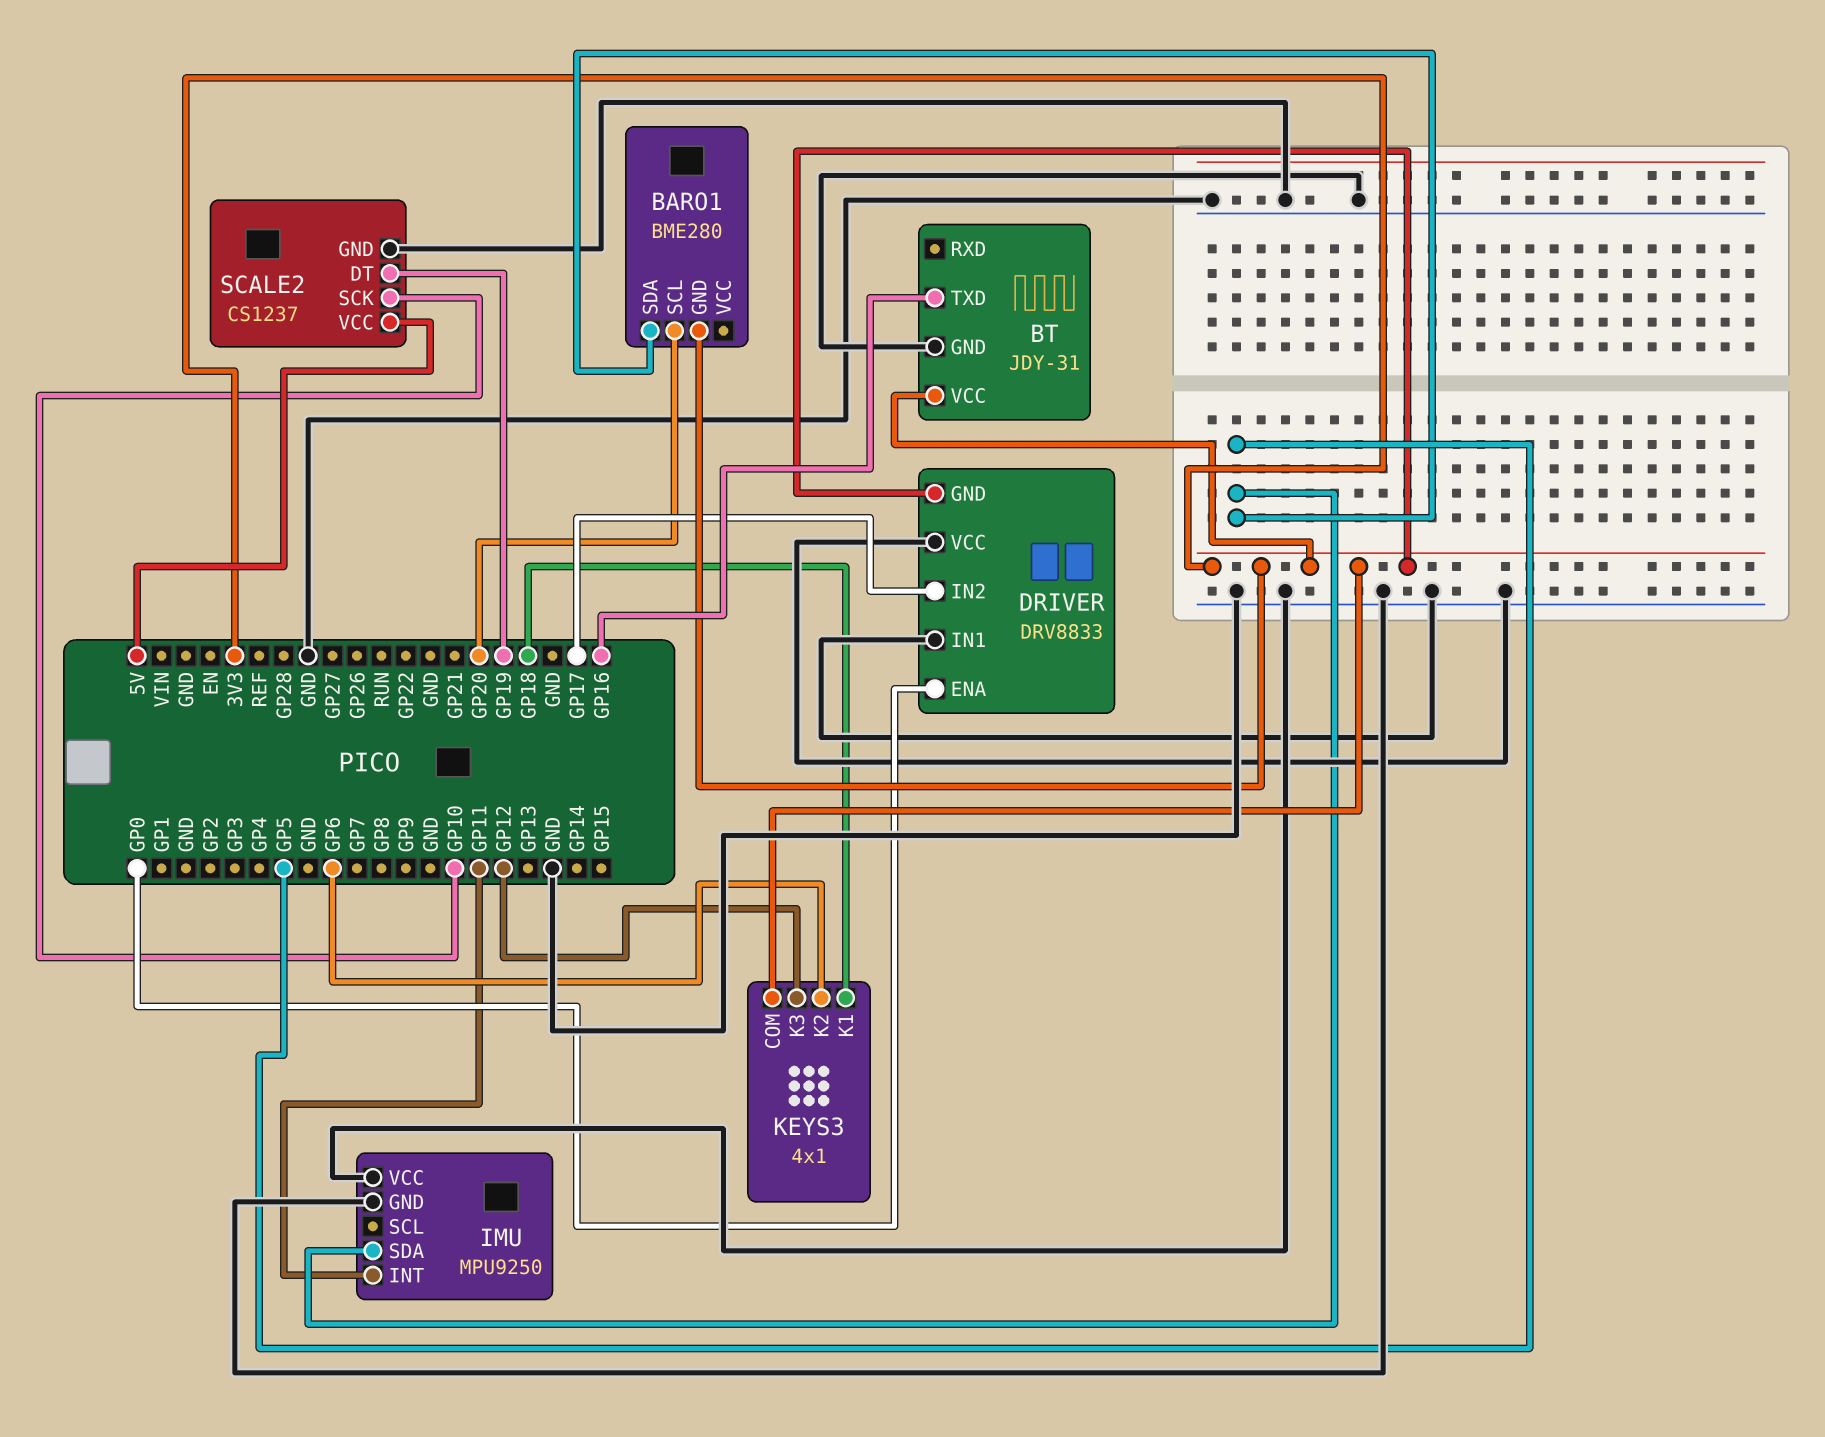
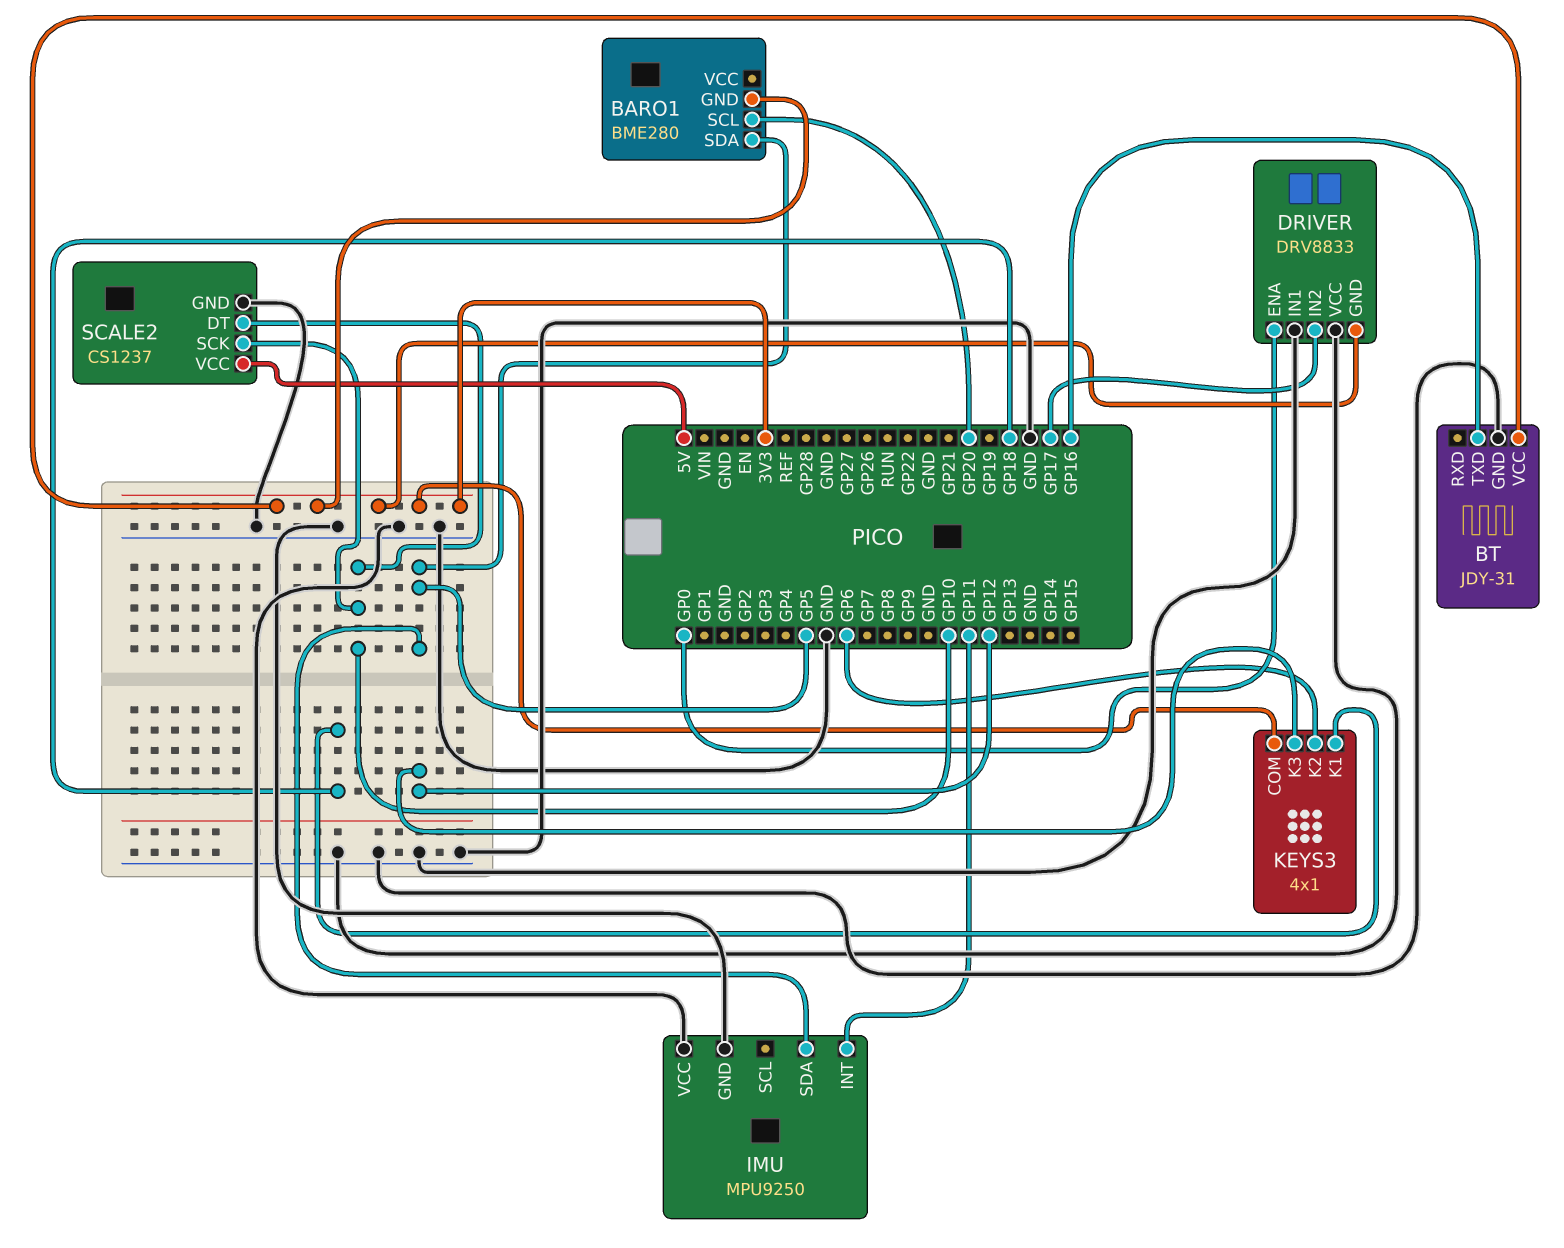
SCALE2 pin DT: GP19 -> GP10

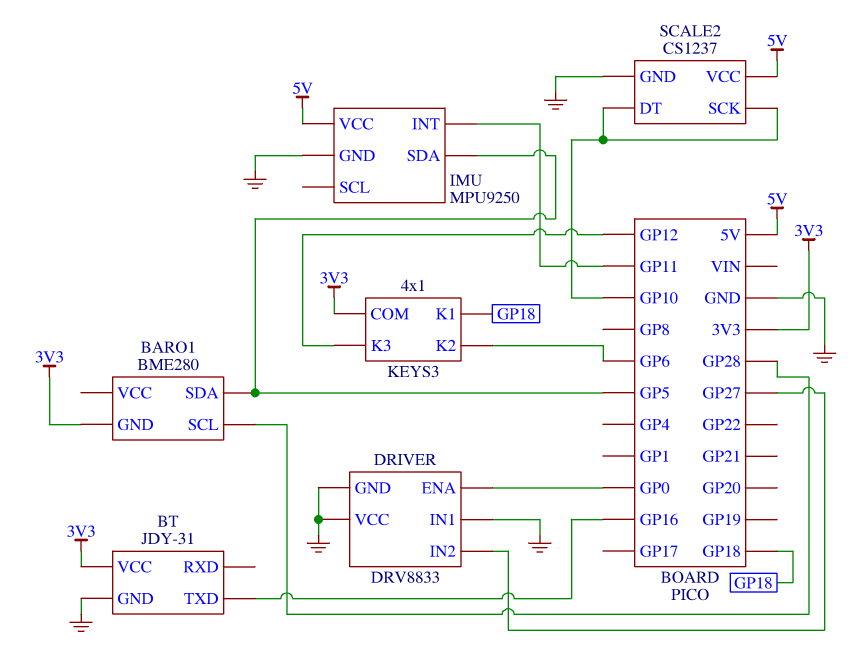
BARO1 pin SCL: GP20 -> GP28
DRIVER pin GND: 3V3 -> GND
DRIVER pin IN2: GP17 -> GP27
IMU pin VCC: GND -> 5V

